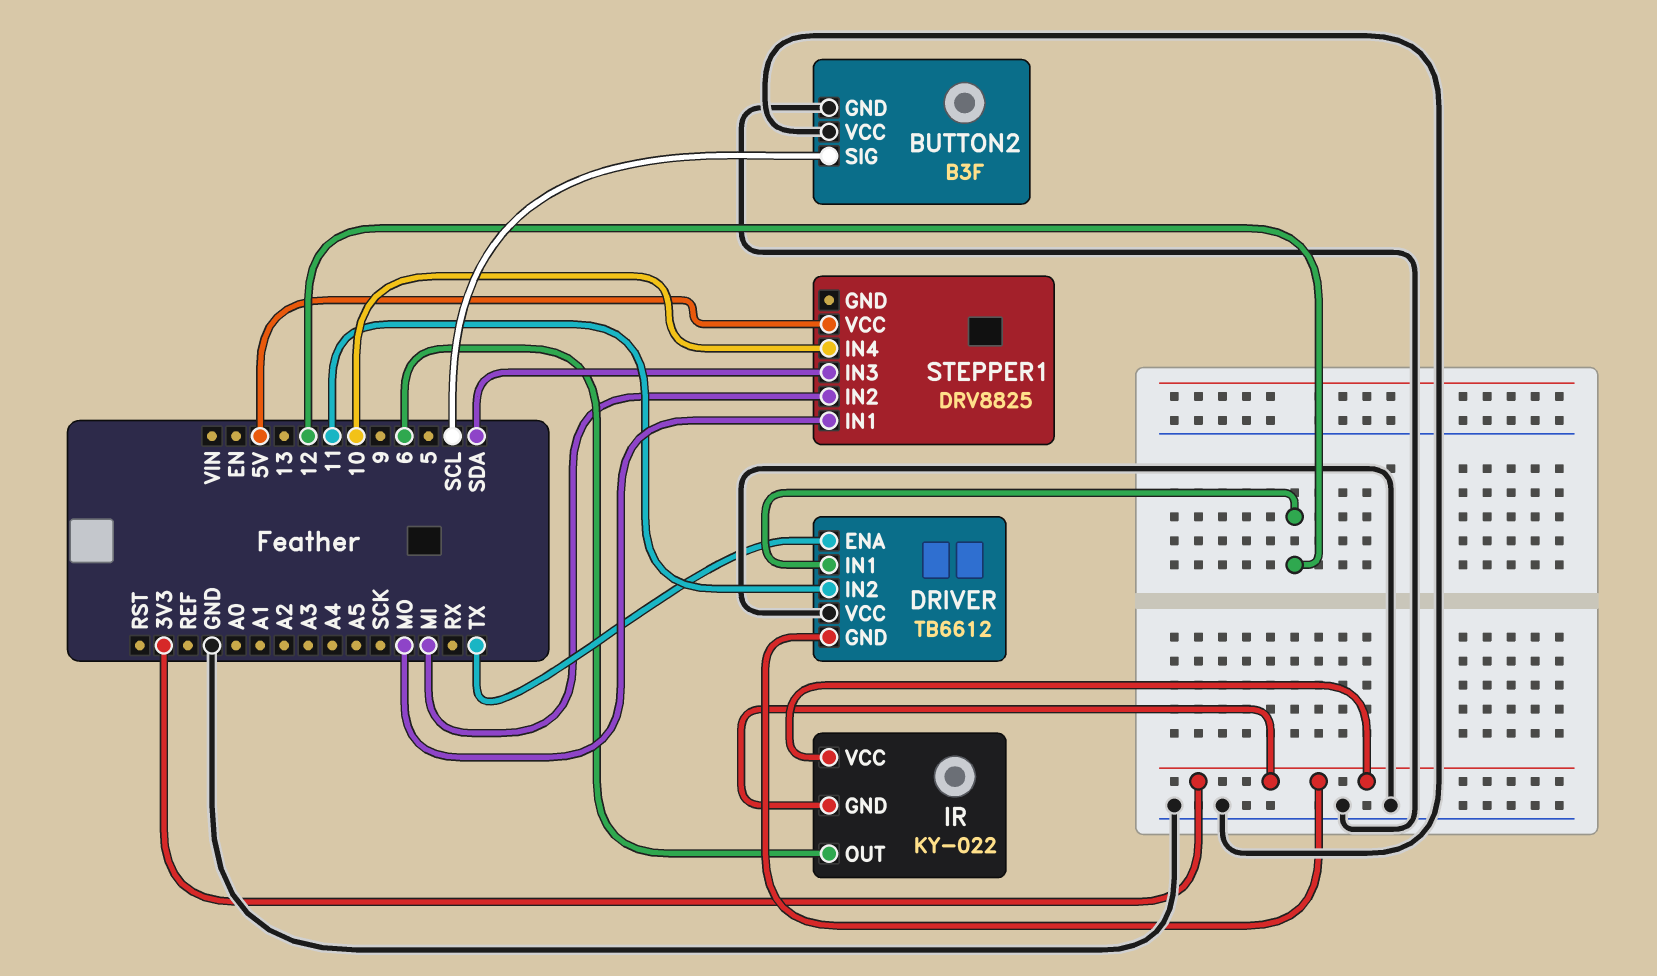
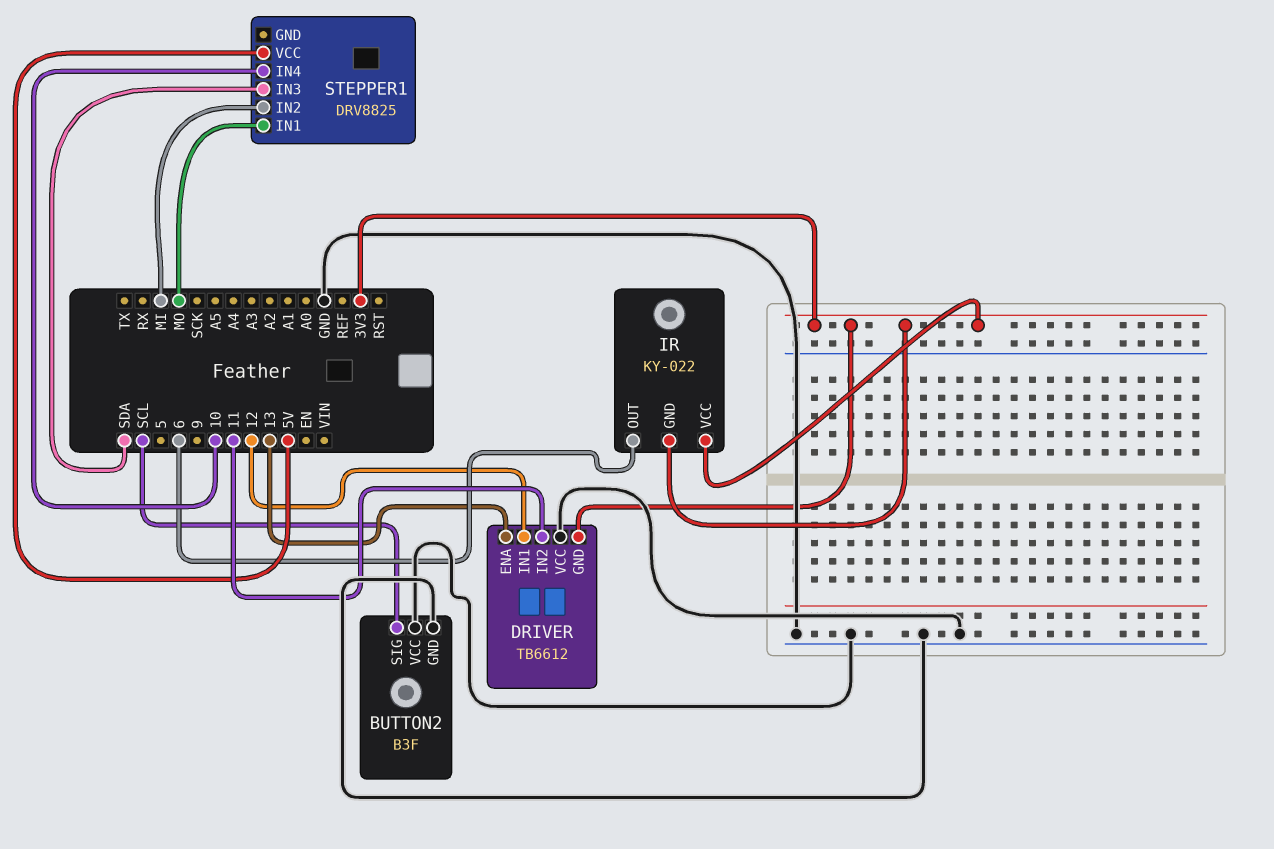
DRIVER pin ENA: TX -> 13

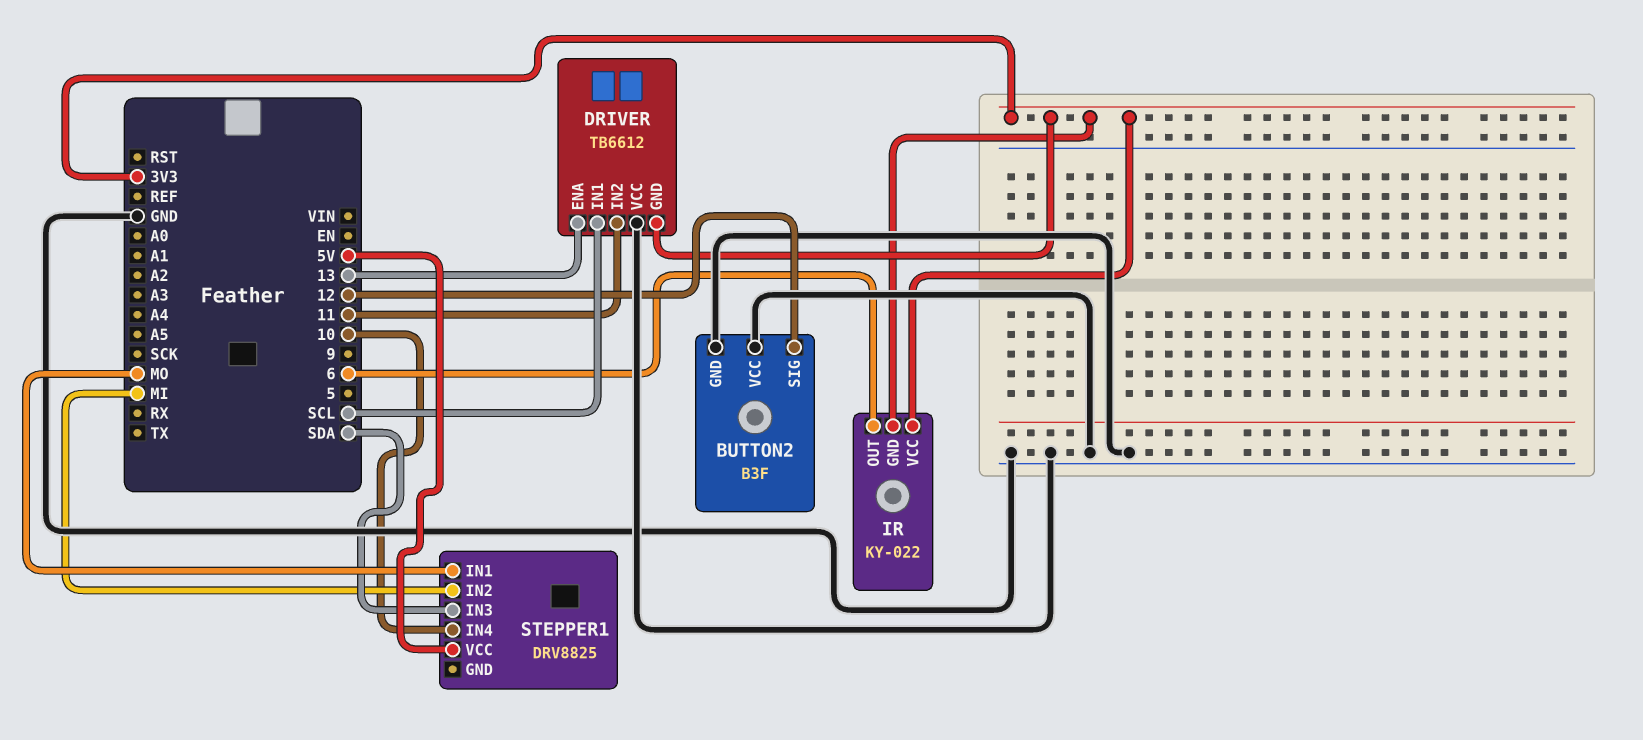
BUTTON2 pin SIG: SCL -> 12
DRIVER pin IN1: 12 -> SCL

